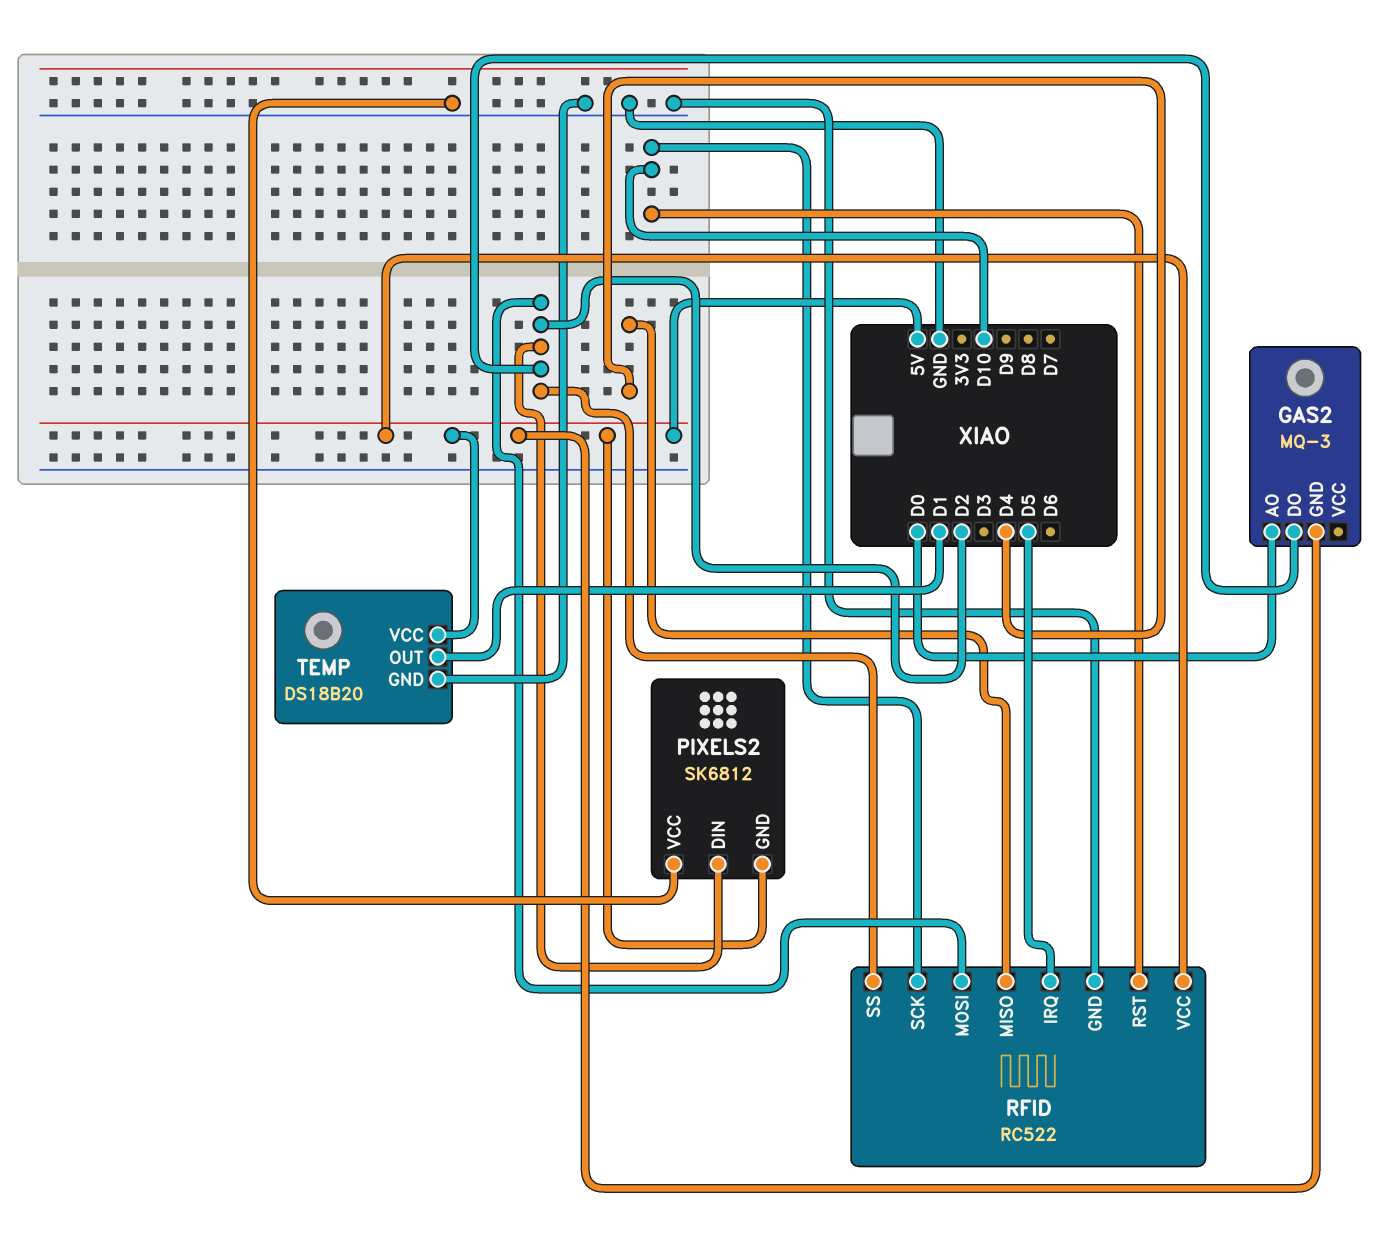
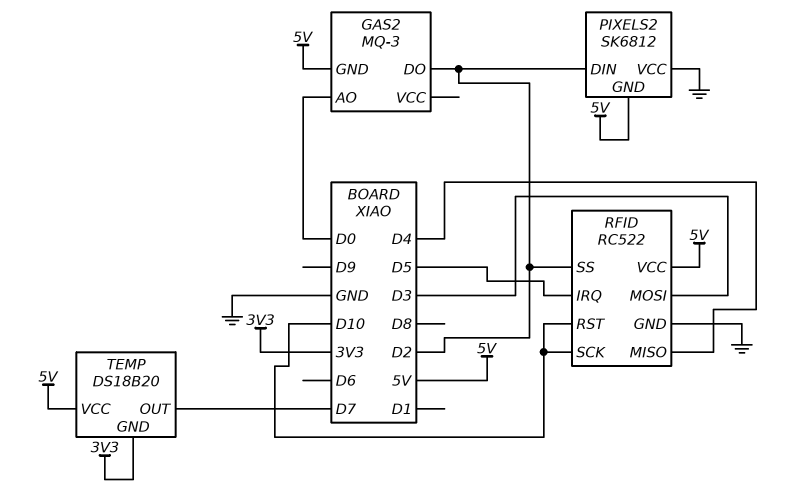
RFID pin MOSI: D2 -> D3
TEMP pin GND: GND -> 3V3
TEMP pin OUT: D1 -> D7

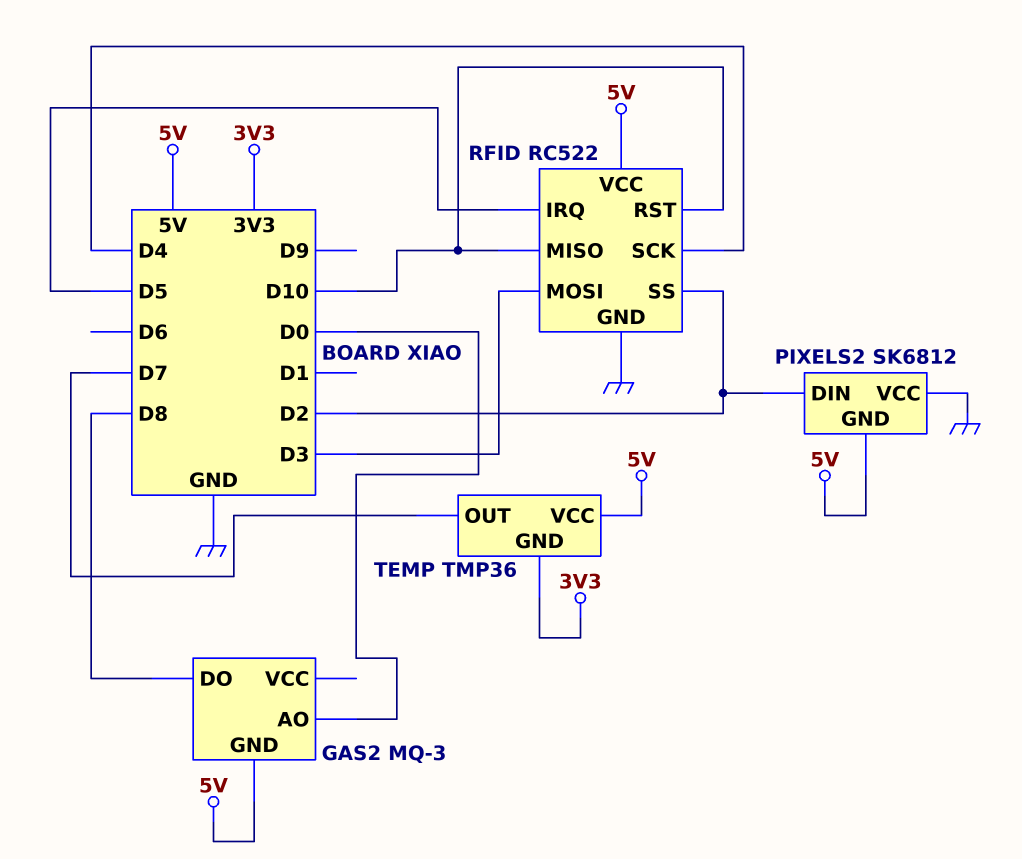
GAS2 pin DO: D2 -> D8
RFID pin MISO: D4 -> D10
RFID pin SCK: D10 -> D4
TEMP: DS18B20 -> TMP36

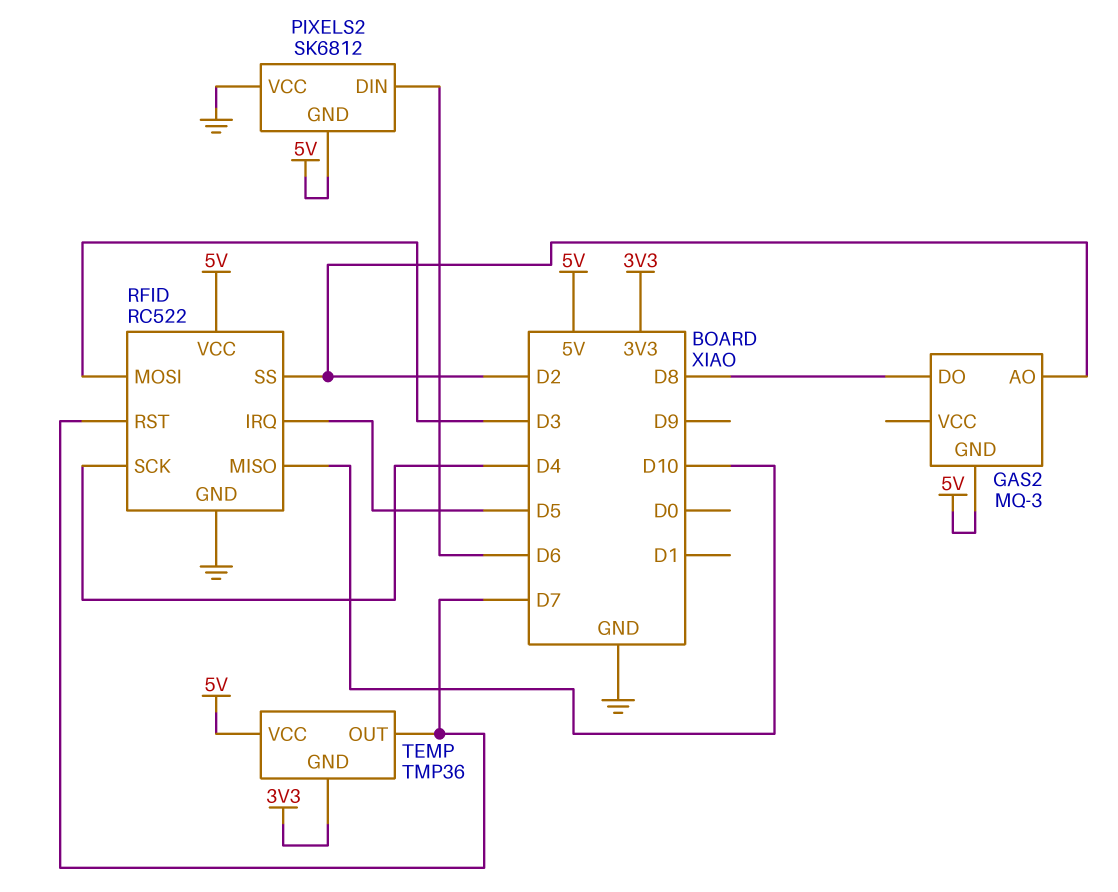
GAS2 pin AO: D0 -> D2
PIXELS2 pin DIN: D2 -> D6
RFID pin RST: D10 -> D7

